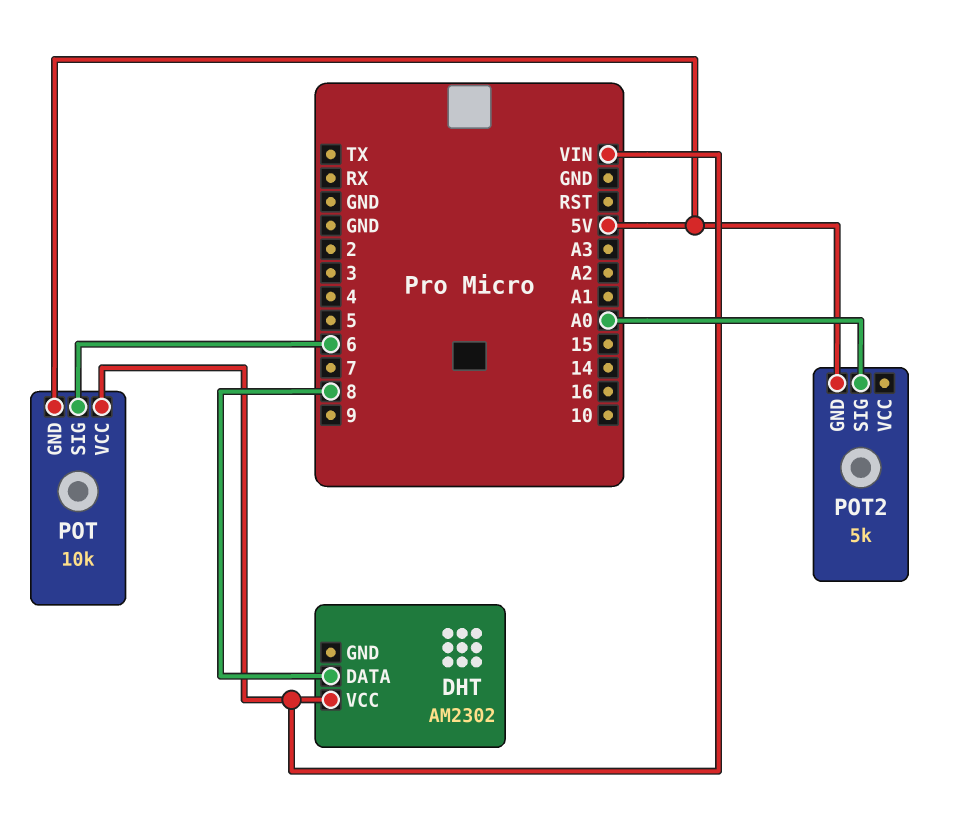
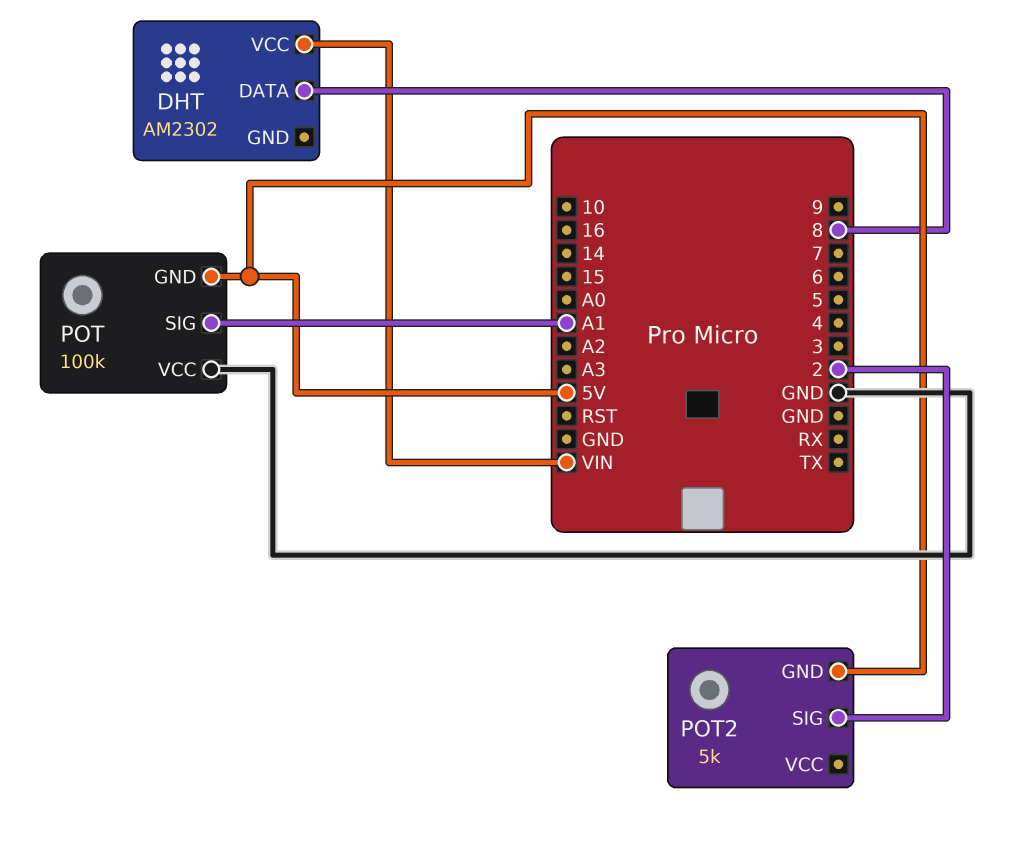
POT: 10k -> 100k
POT pin SIG: 6 -> A1
POT pin VCC: VIN -> GND
POT2 pin SIG: A0 -> 2

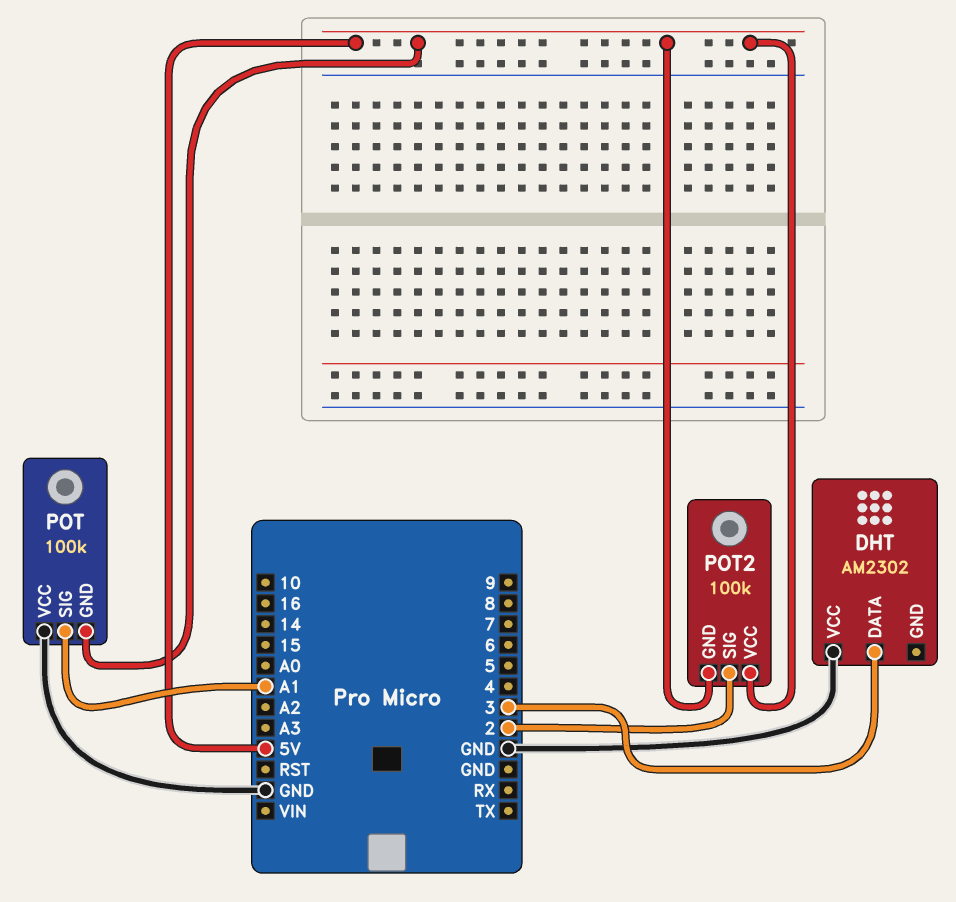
DHT pin DATA: 8 -> 3
DHT pin VCC: VIN -> GND
POT2: 5k -> 100k
POT2 pin VCC: none -> 5V

